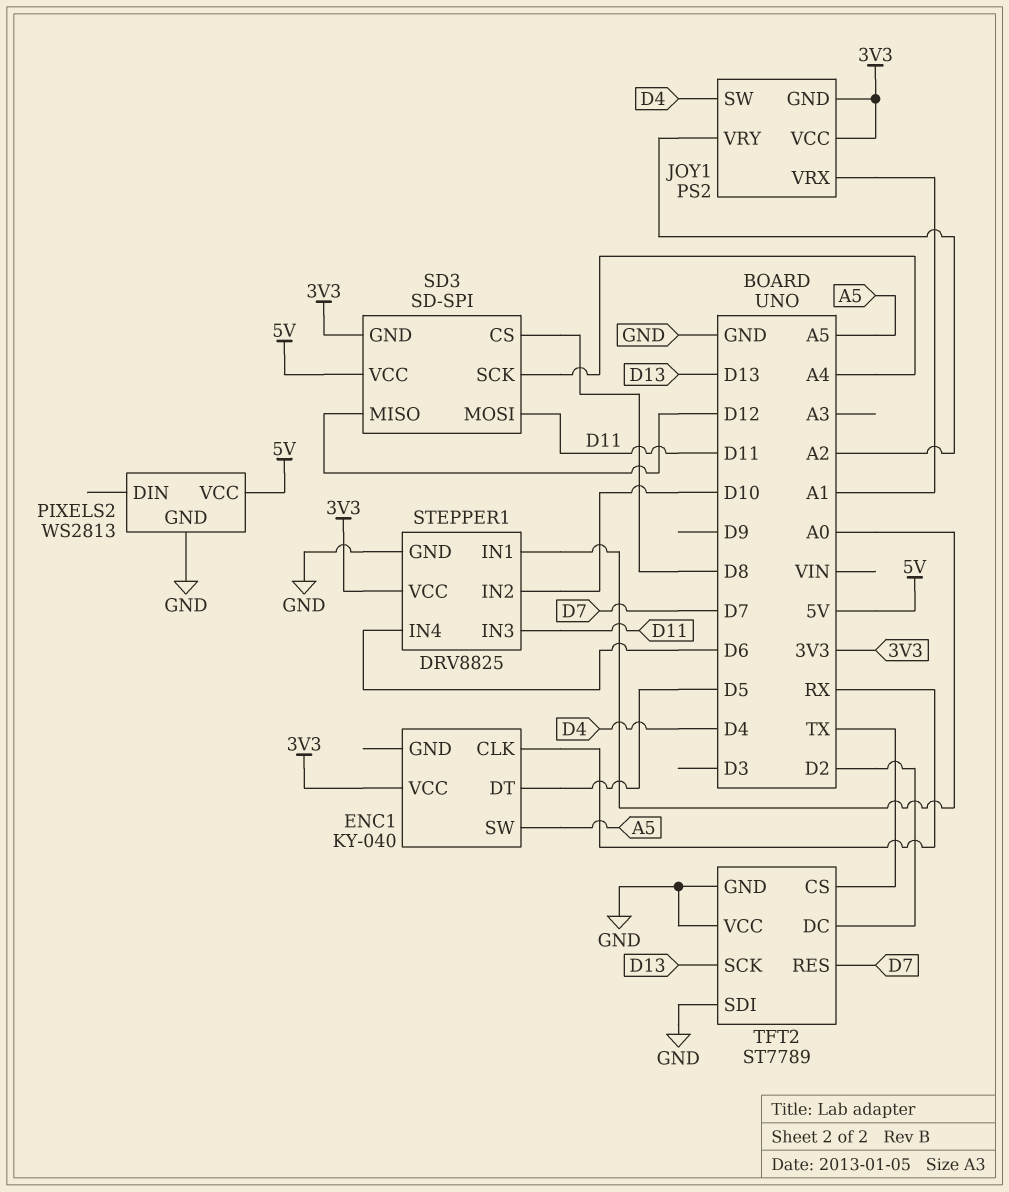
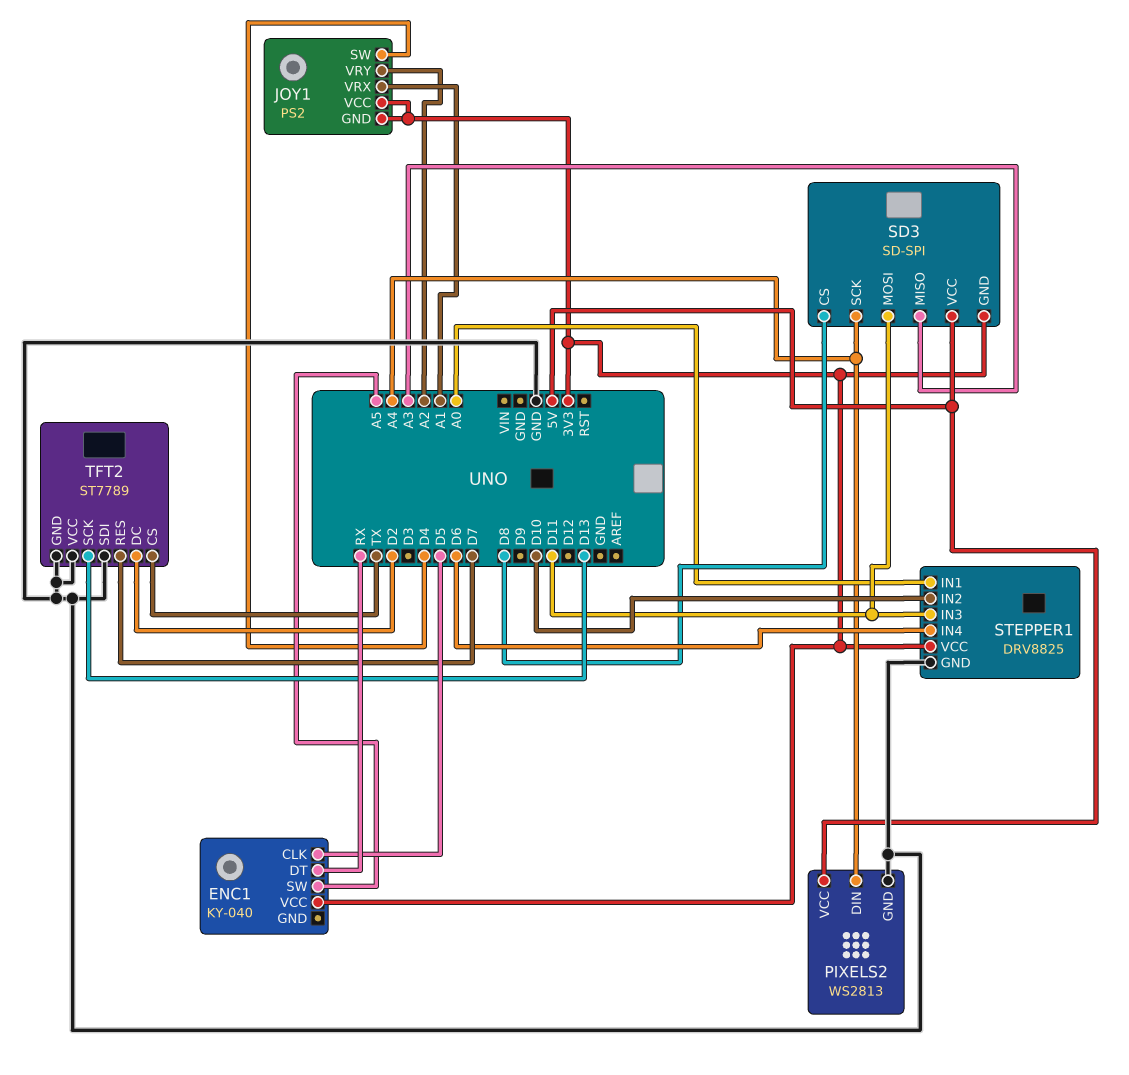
ENC1 pin CLK: RX -> D5
ENC1 pin DT: D5 -> RX
PIXELS2 pin DIN: none -> A4
SD3 pin MISO: D12 -> A3

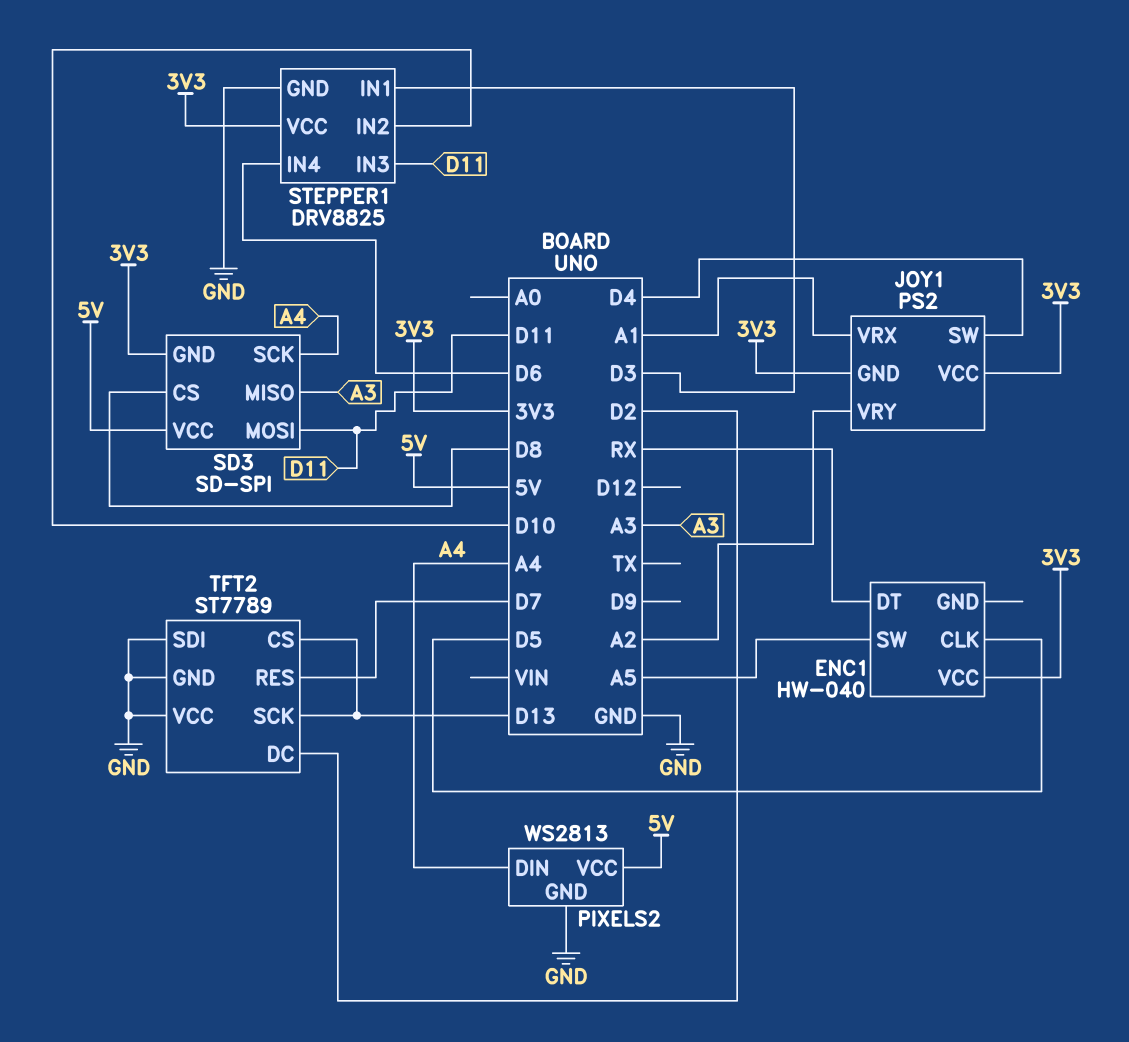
ENC1: KY-040 -> HW-040
STEPPER1 pin IN1: A0 -> D3
TFT2 pin CS: TX -> D13

